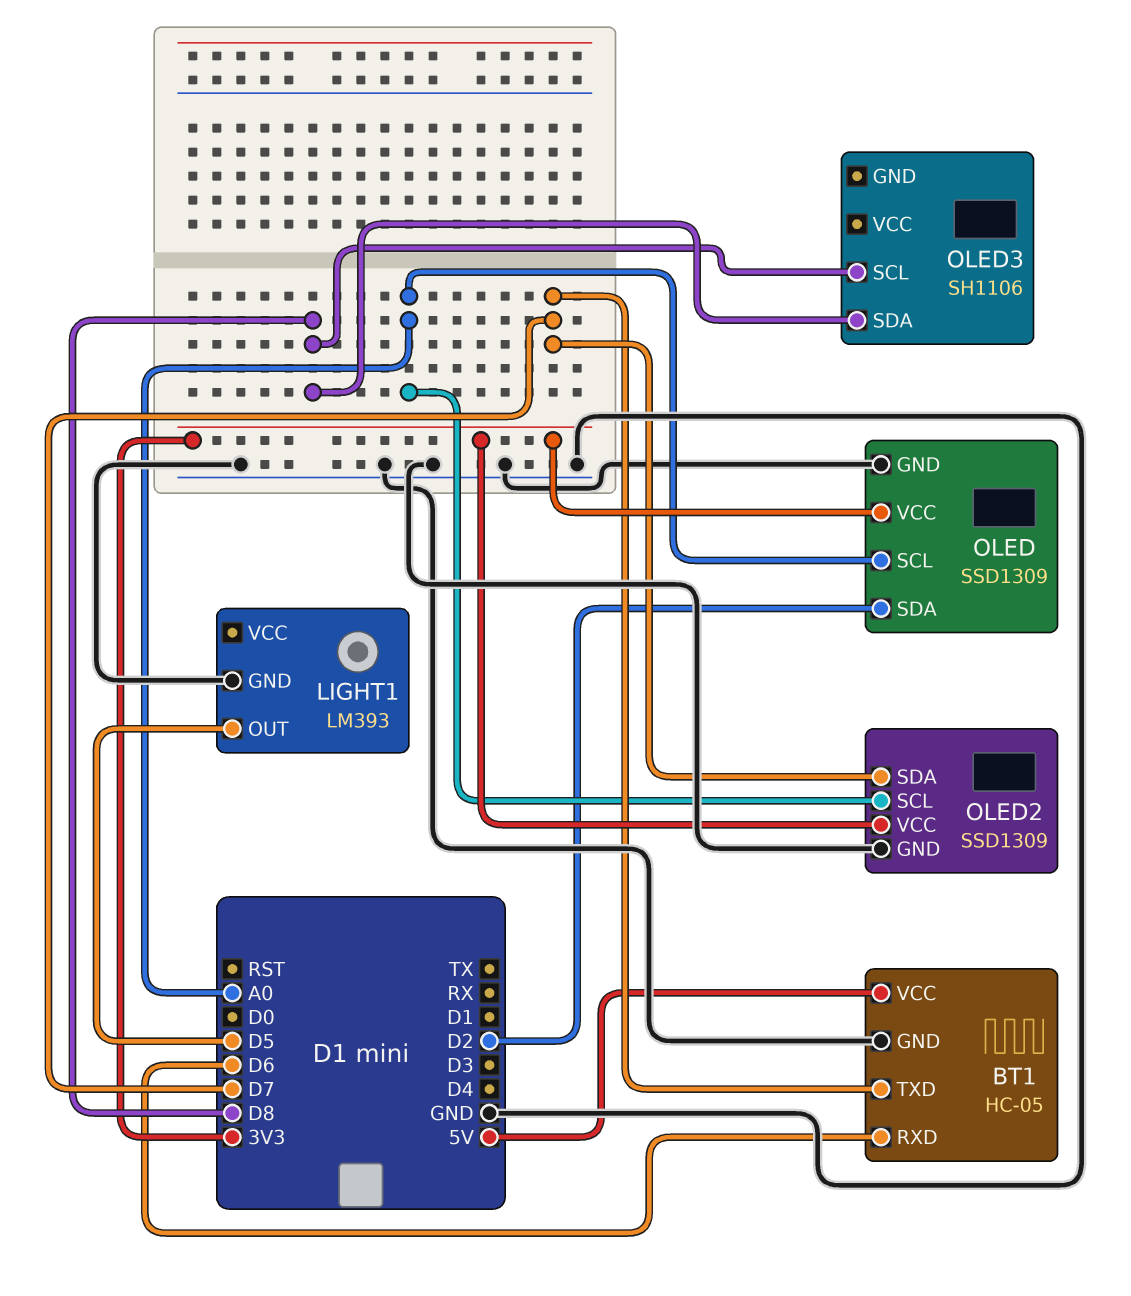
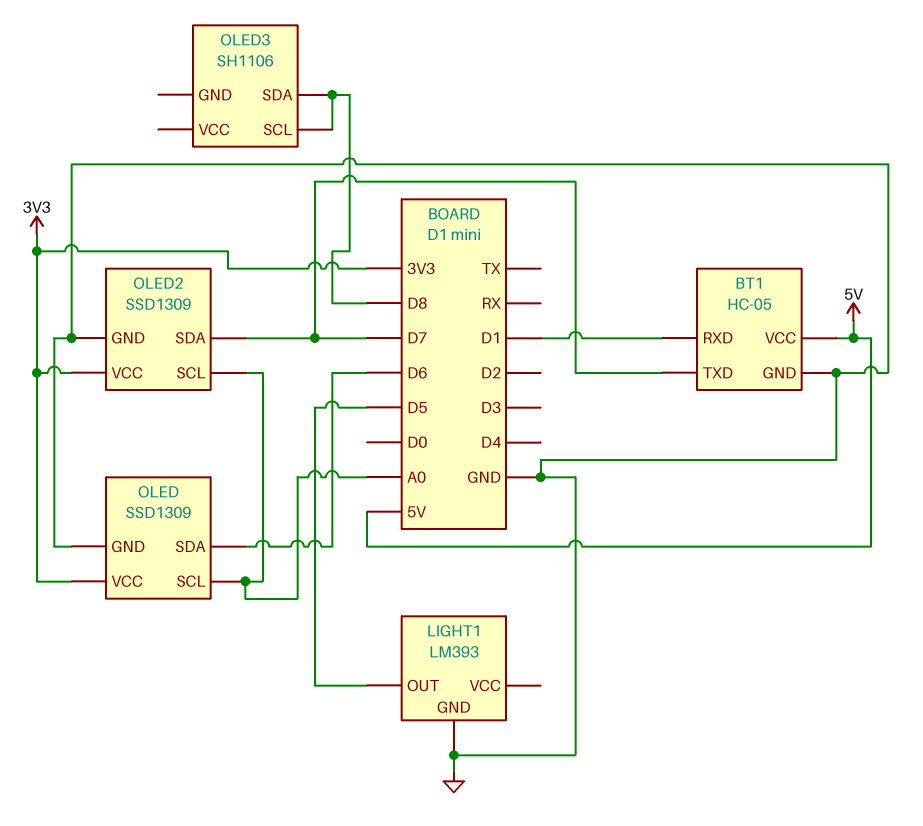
BT1 pin RXD: D6 -> D1
OLED pin SDA: D2 -> D6

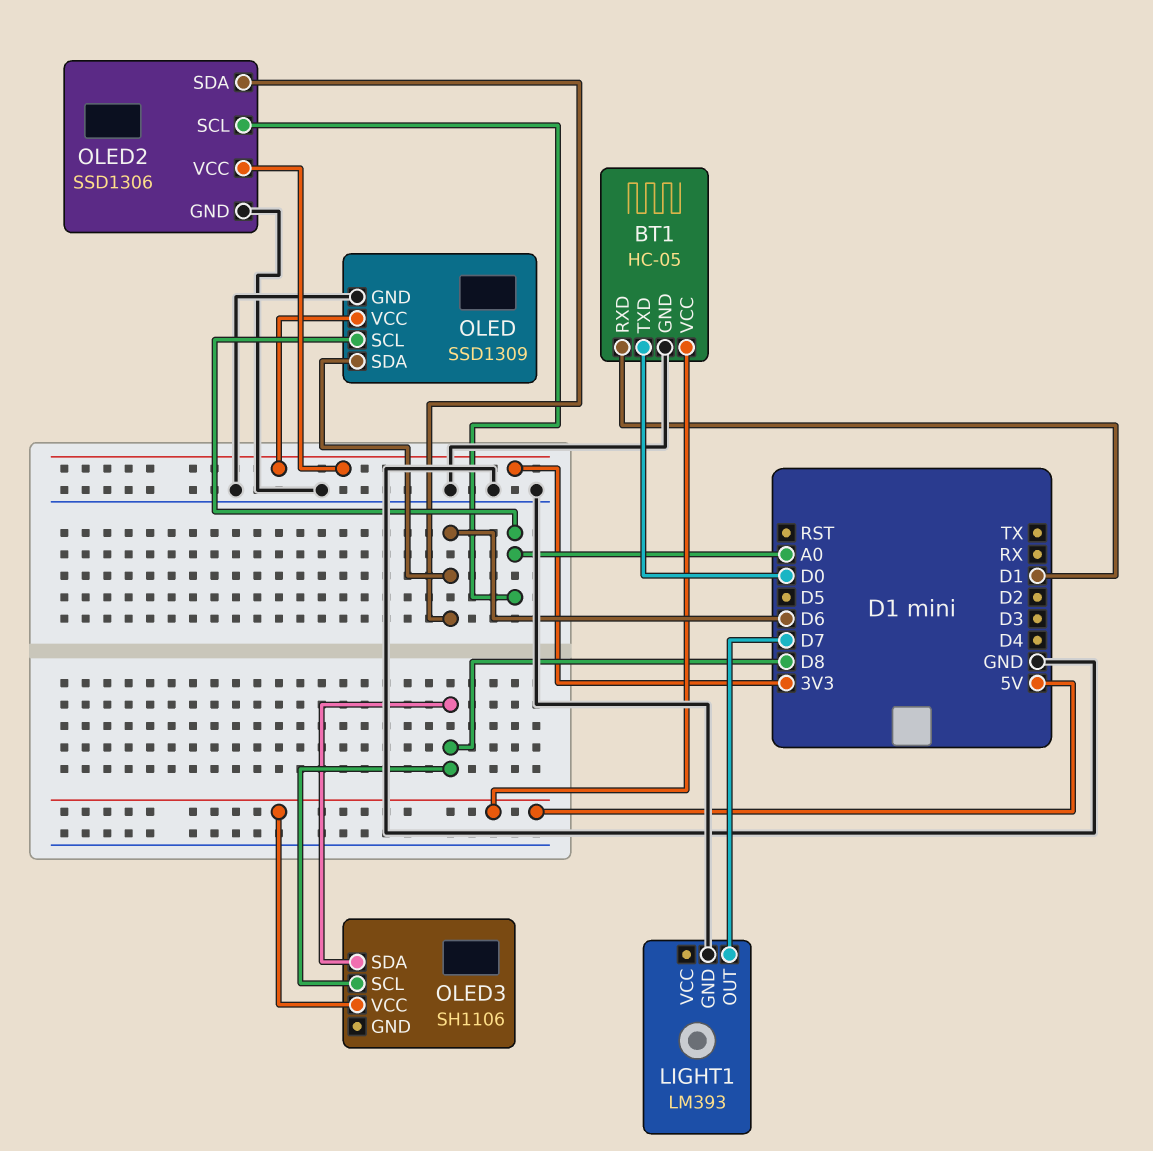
BT1 pin TXD: D7 -> D0
LIGHT1 pin OUT: D5 -> D7
OLED2: SSD1309 -> SSD1306
OLED2 pin SDA: D7 -> D6
OLED3 pin VCC: none -> 5V

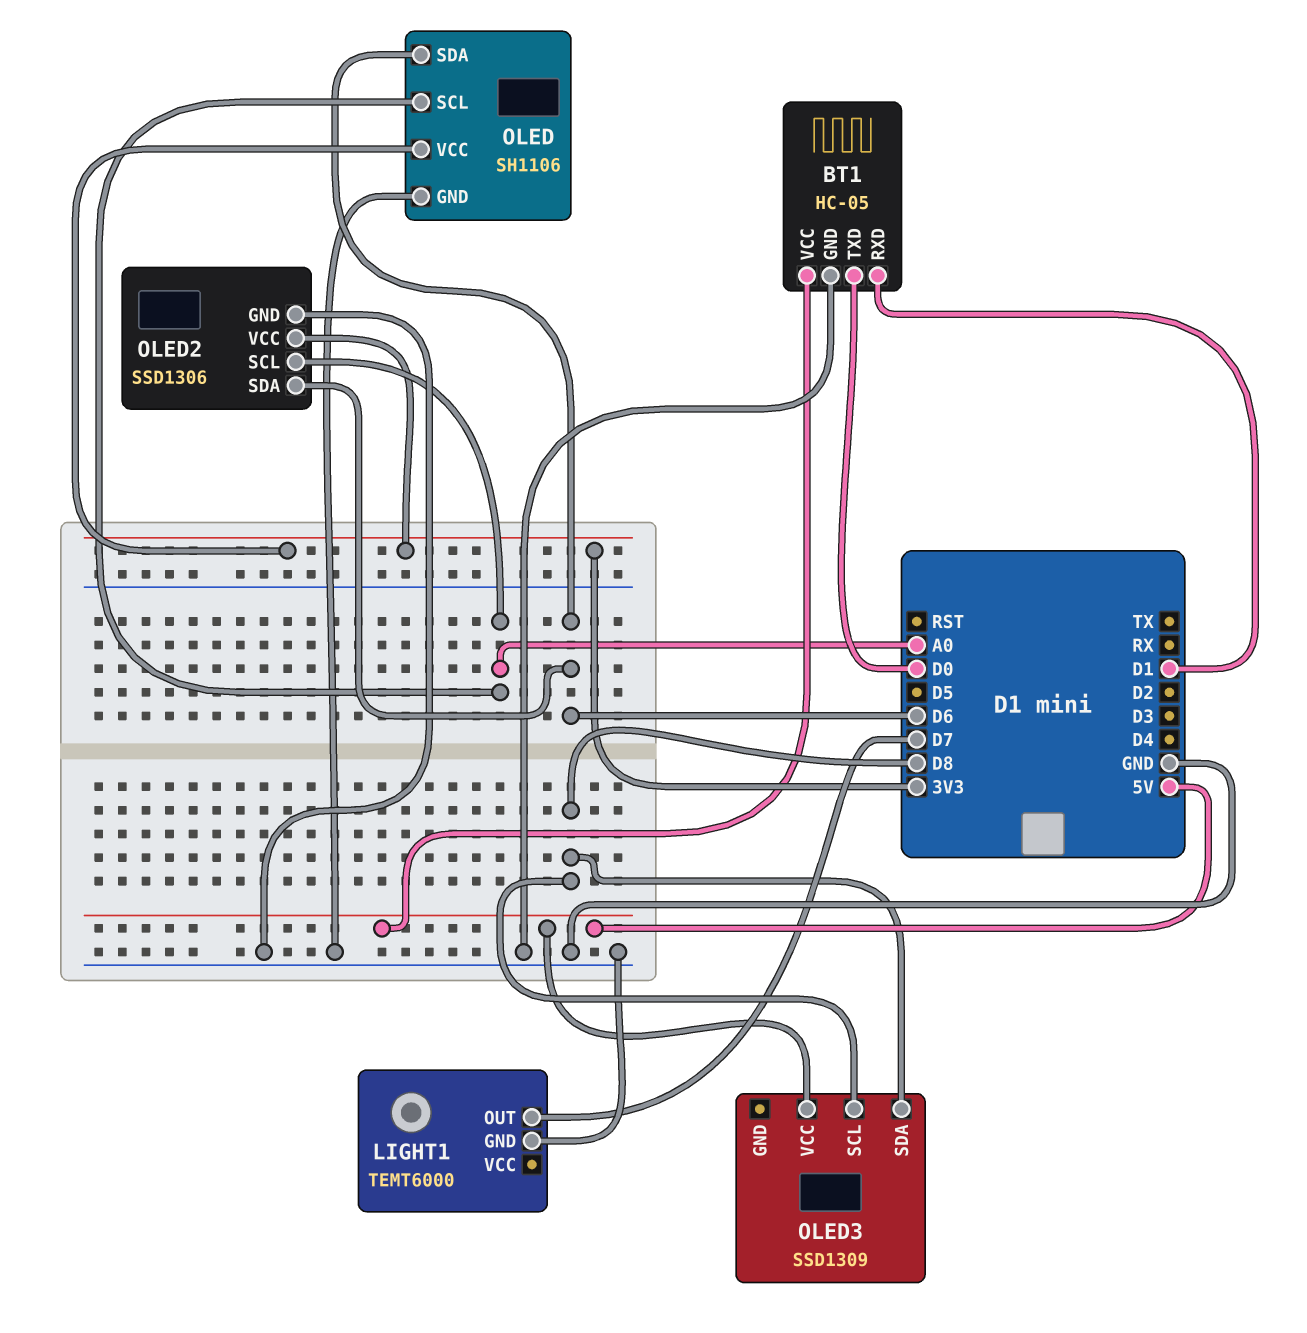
LIGHT1: LM393 -> TEMT6000
OLED: SSD1309 -> SH1106
OLED3: SH1106 -> SSD1309

